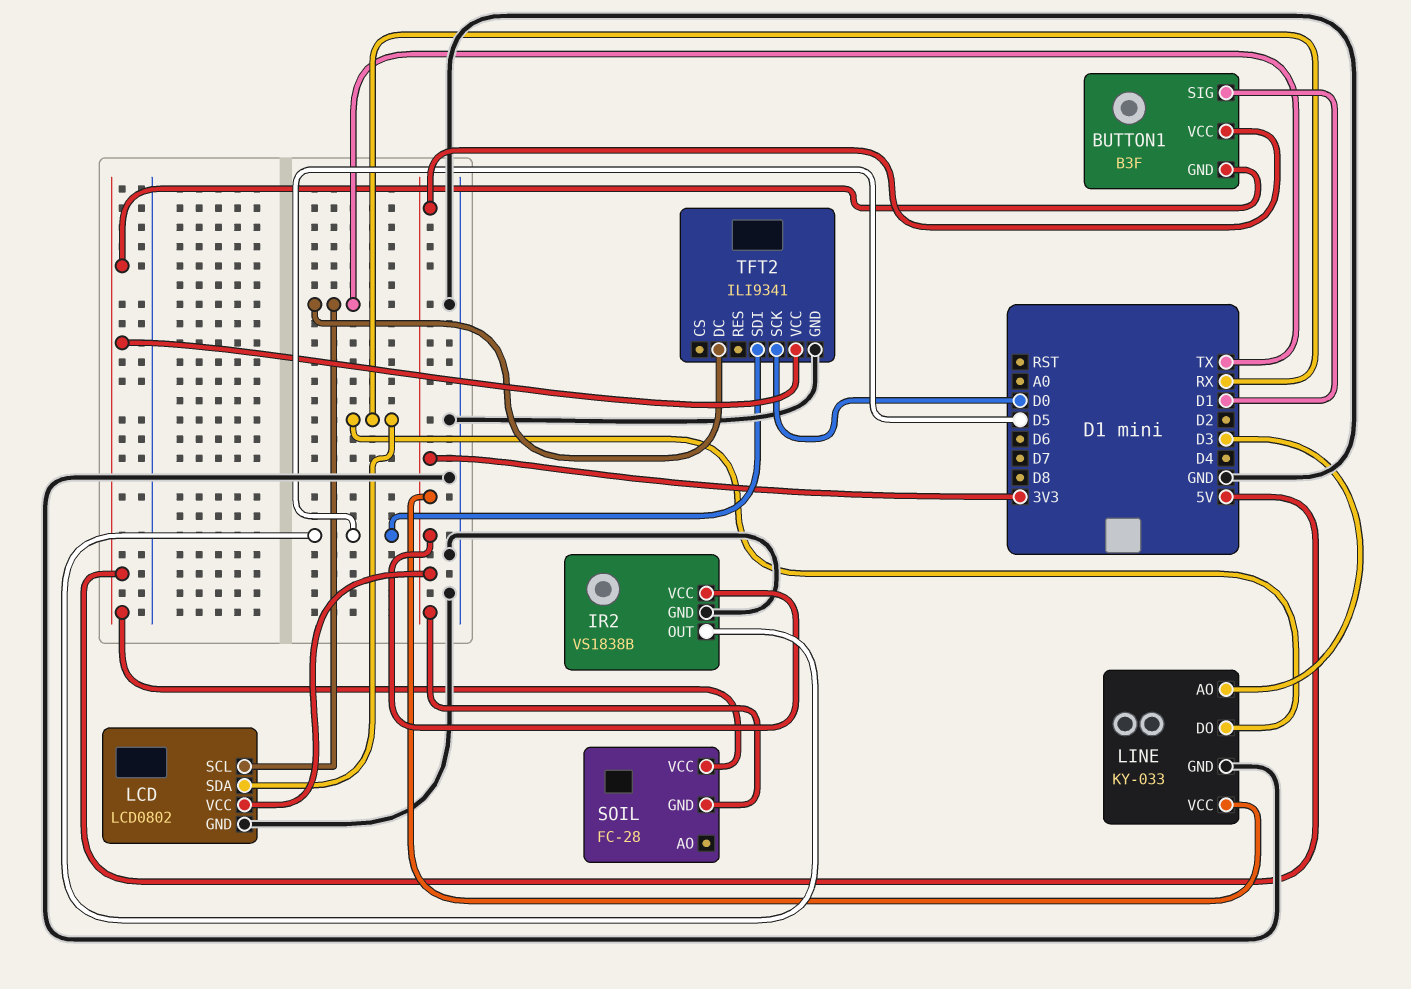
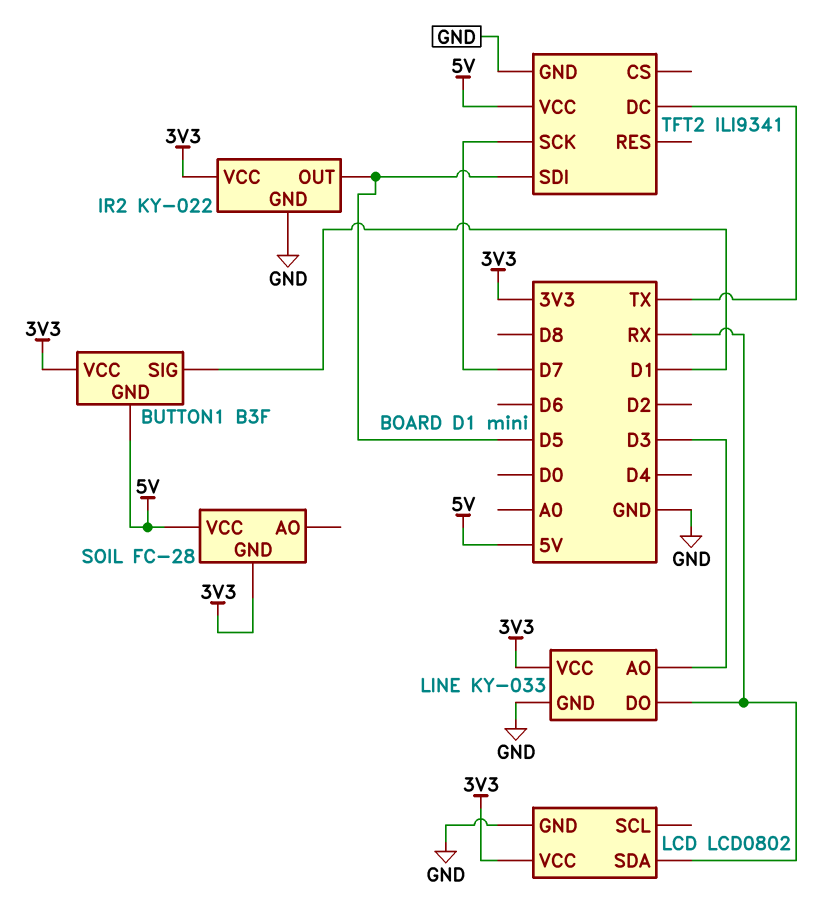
IR2: VS1838B -> KY-022
LCD pin SCL: TX -> none
TFT2 pin SCK: D0 -> D7

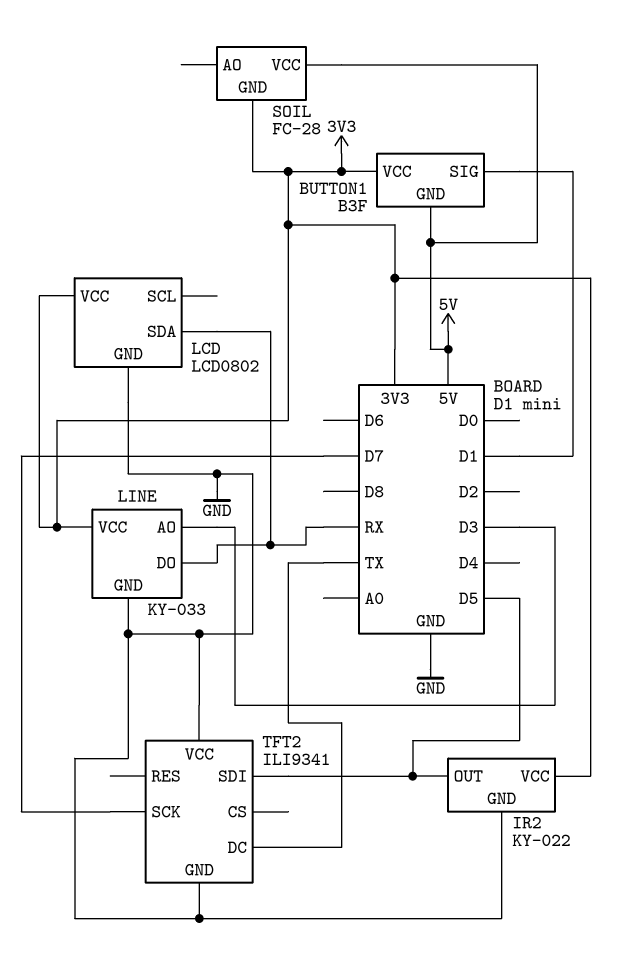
TFT2 pin VCC: 5V -> GND

